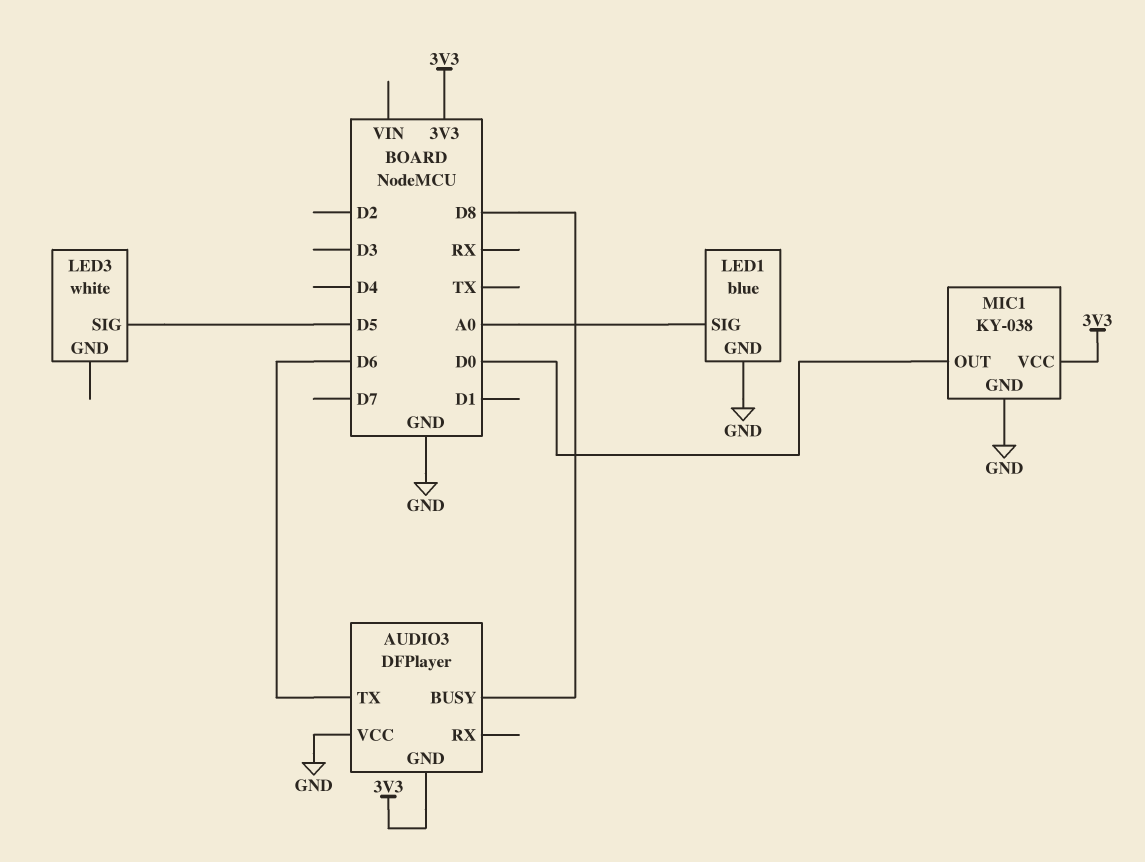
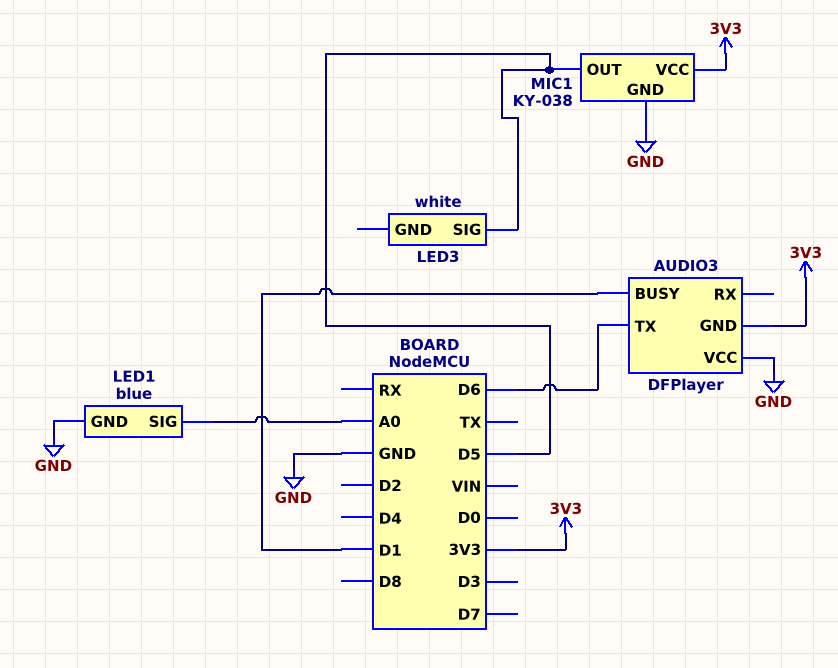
AUDIO3 pin BUSY: D8 -> D1
MIC1 pin OUT: D0 -> D5

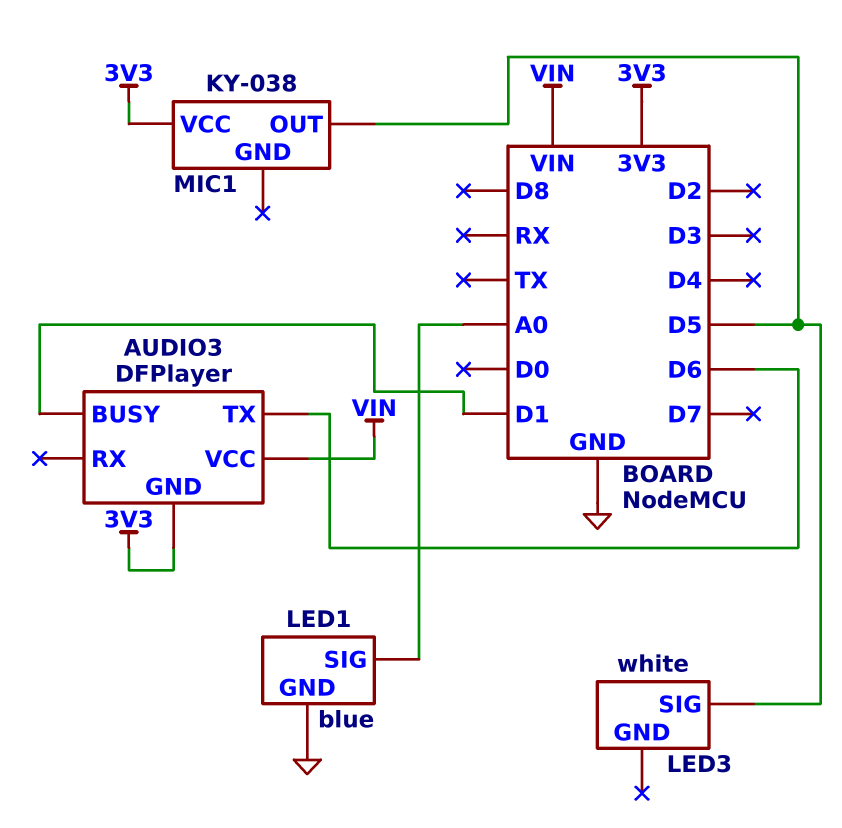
AUDIO3 pin VCC: GND -> VIN
MIC1 pin GND: GND -> none

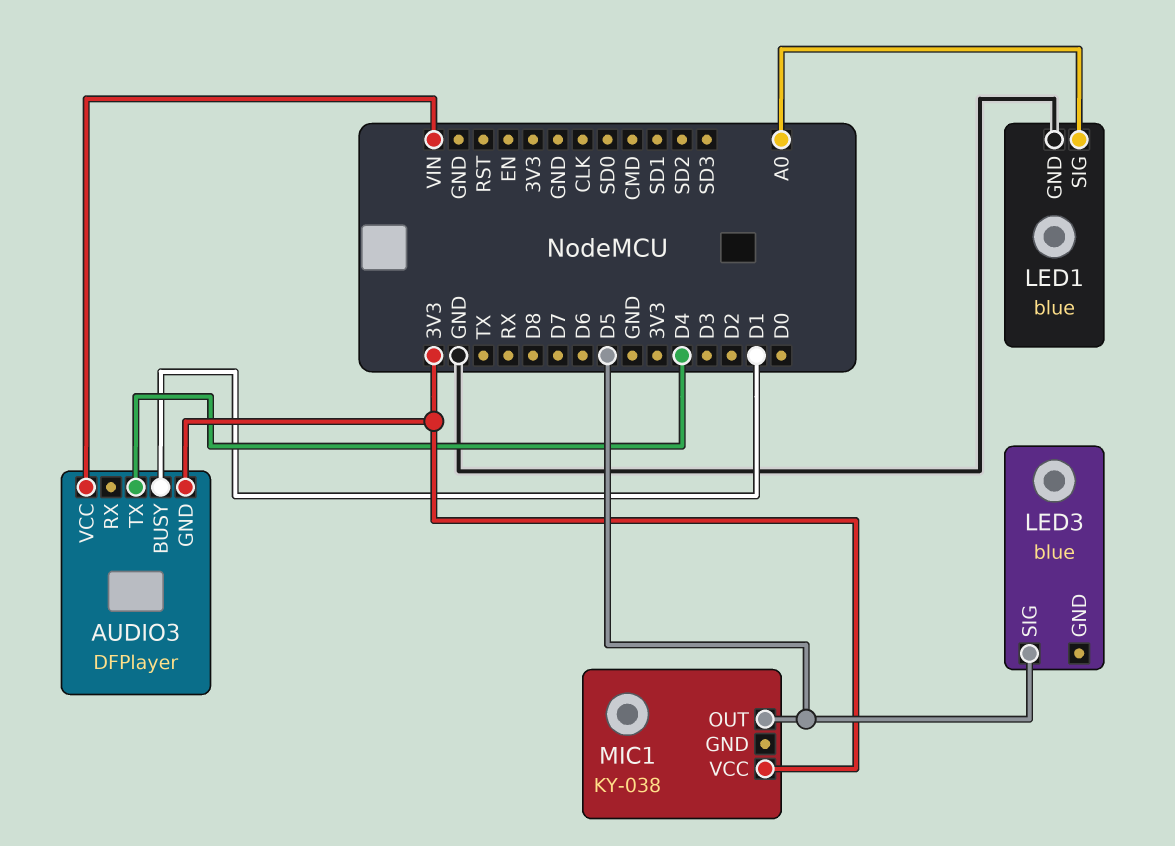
AUDIO3 pin TX: D6 -> D4
LED3: white -> blue

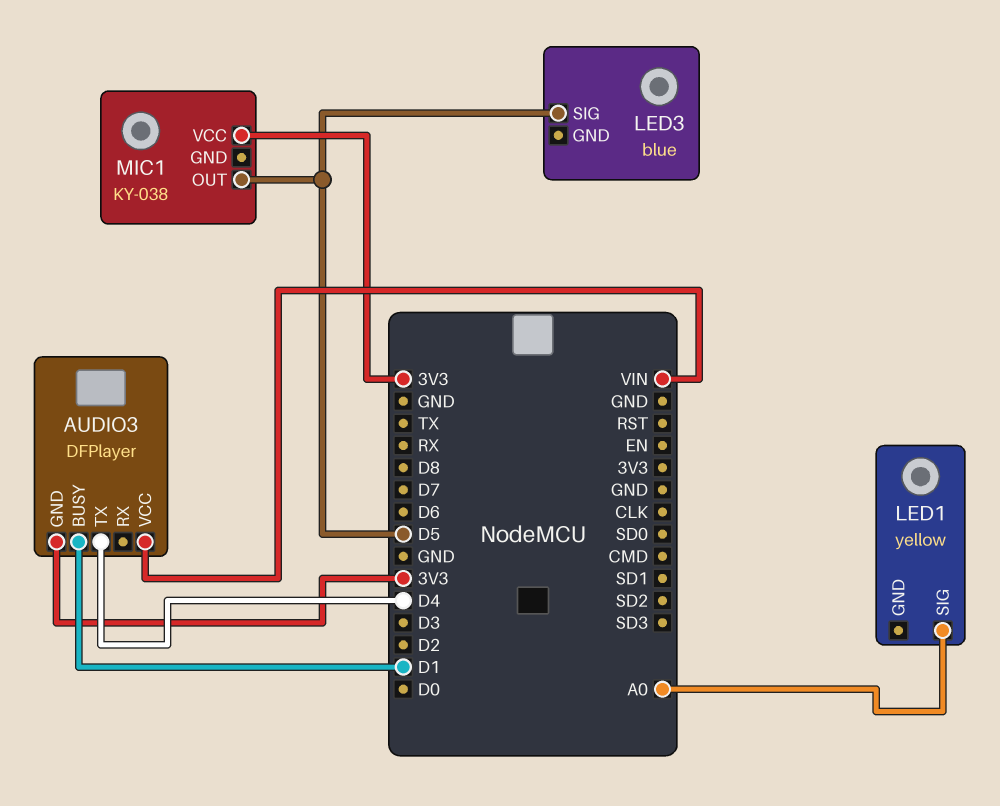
LED1: blue -> yellow
LED1 pin GND: GND -> none

